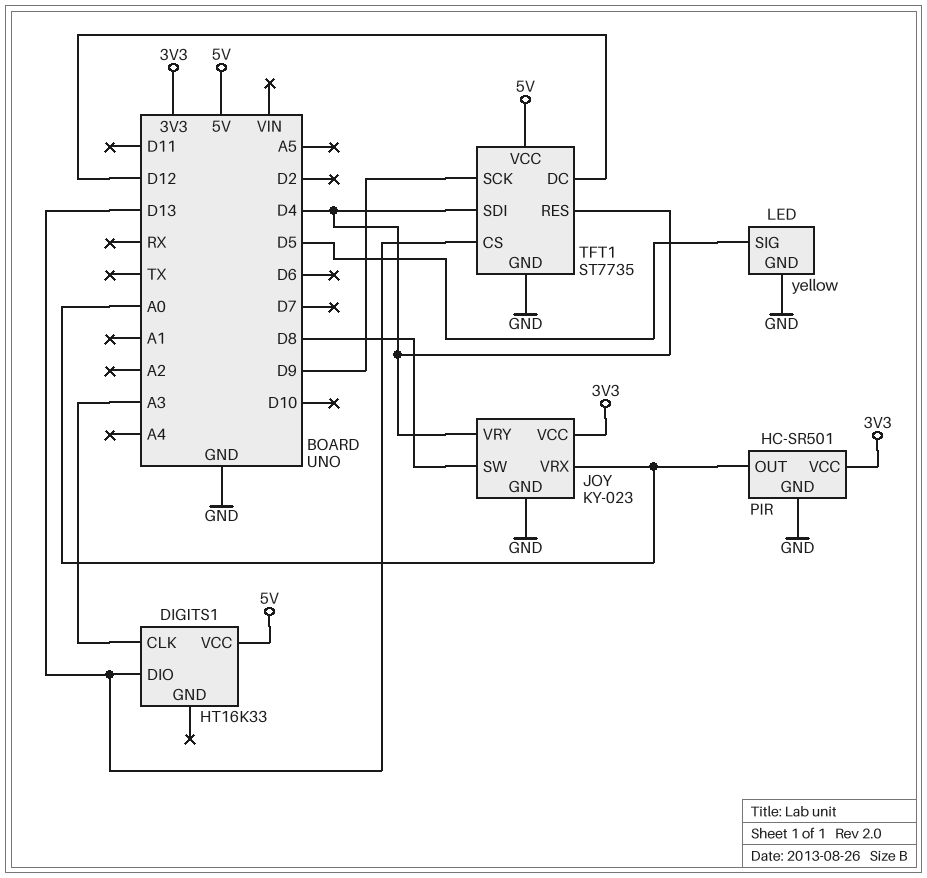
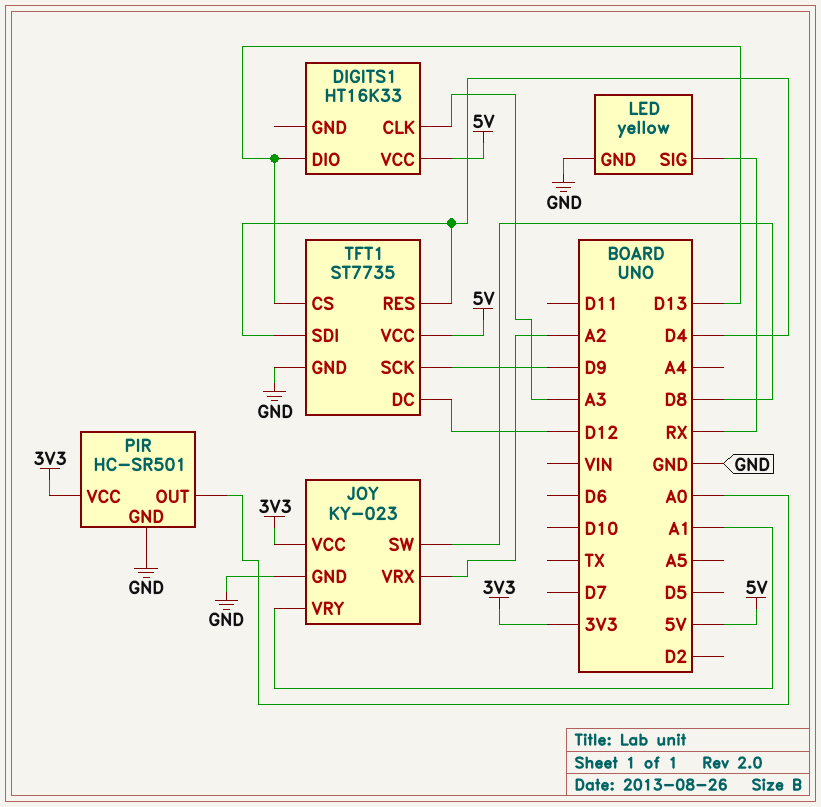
JOY pin VRX: A0 -> A2
JOY pin VRY: D4 -> A1
LED pin SIG: D5 -> RX

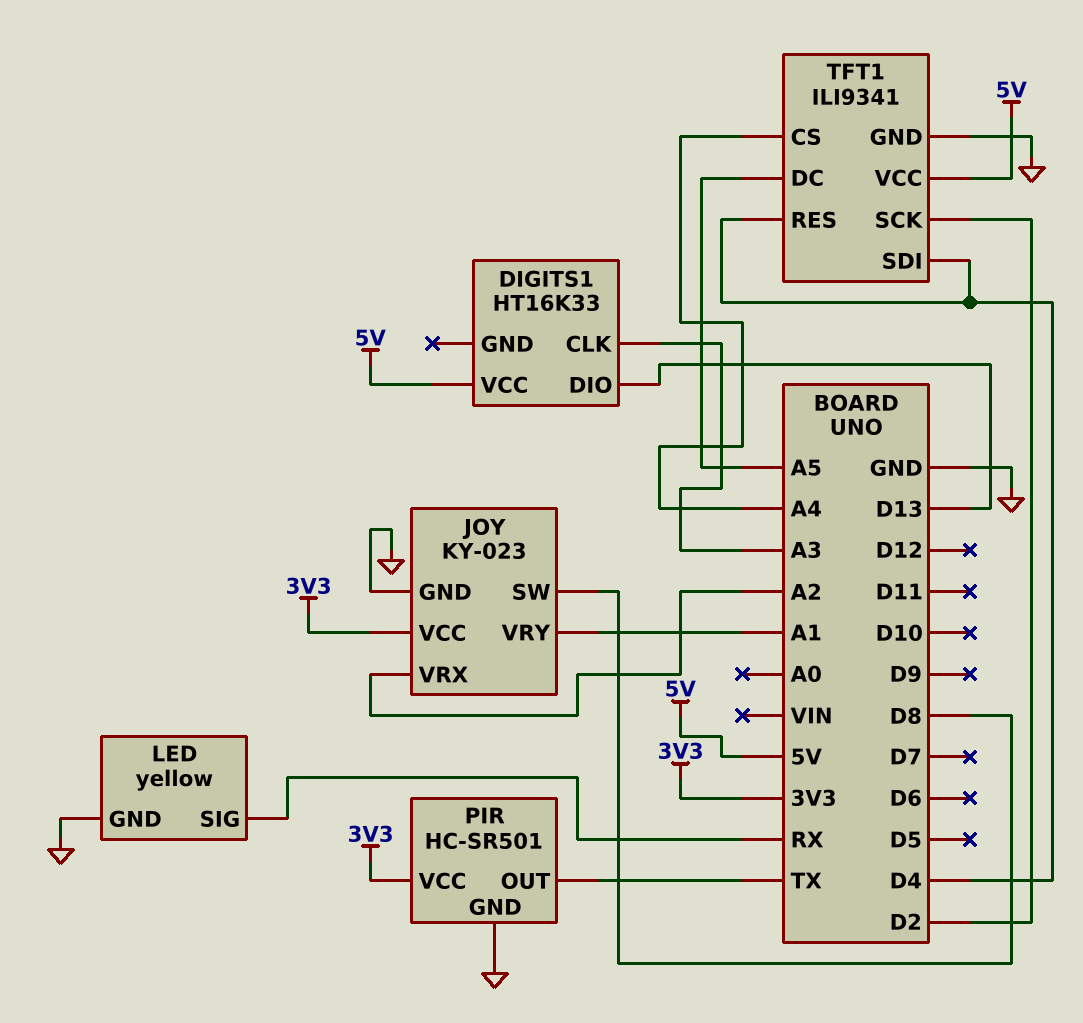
PIR pin OUT: A0 -> TX
TFT1: ST7735 -> ILI9341
TFT1 pin CS: D13 -> A4
TFT1 pin DC: D12 -> A5
TFT1 pin SCK: D9 -> D2

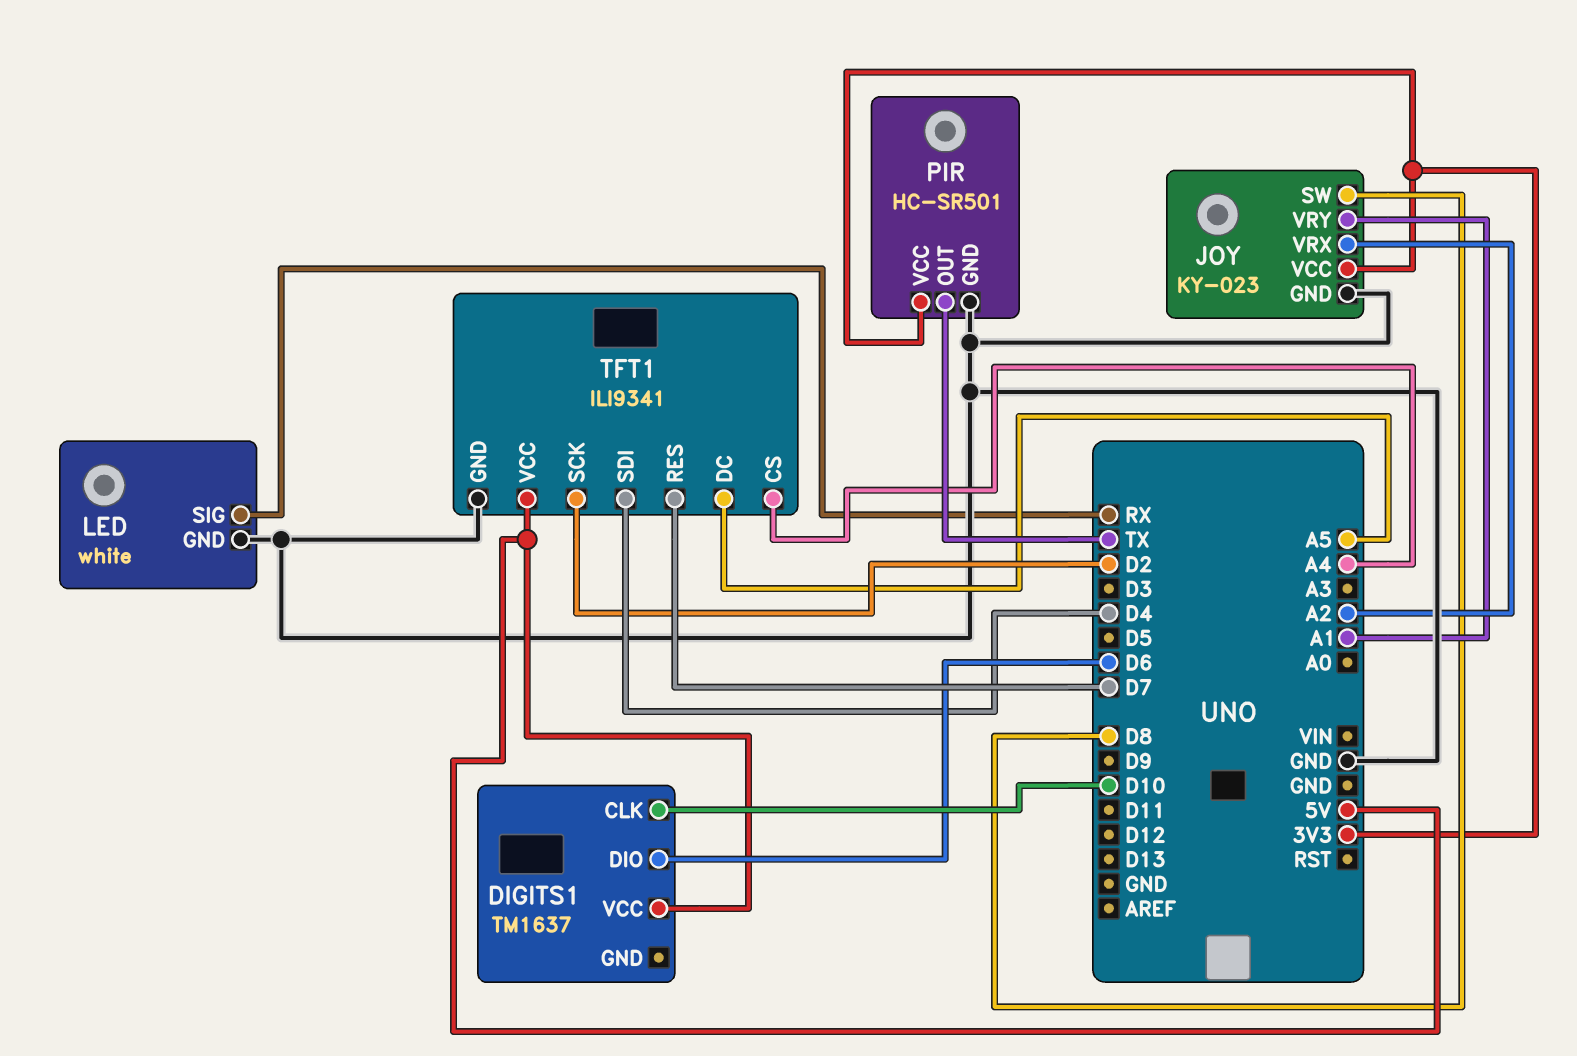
DIGITS1: HT16K33 -> TM1637
DIGITS1 pin CLK: A3 -> D10
DIGITS1 pin DIO: D13 -> D6
LED: yellow -> white
TFT1 pin RES: D4 -> D7

